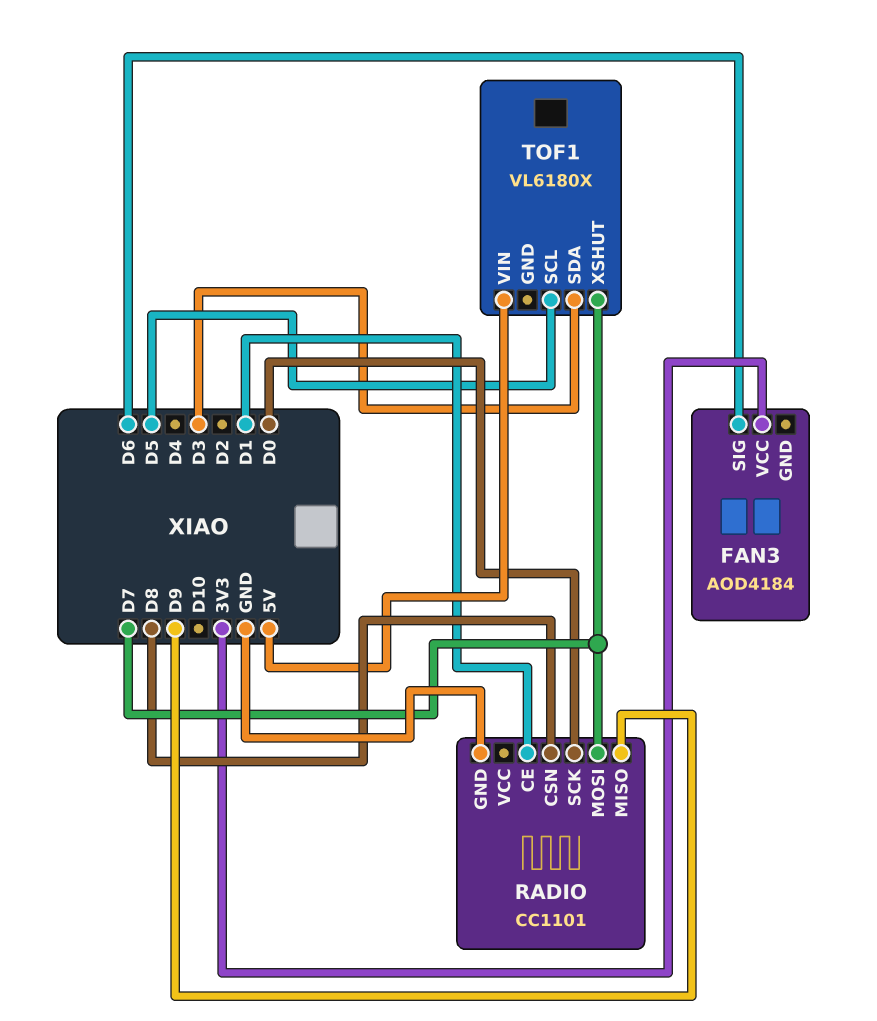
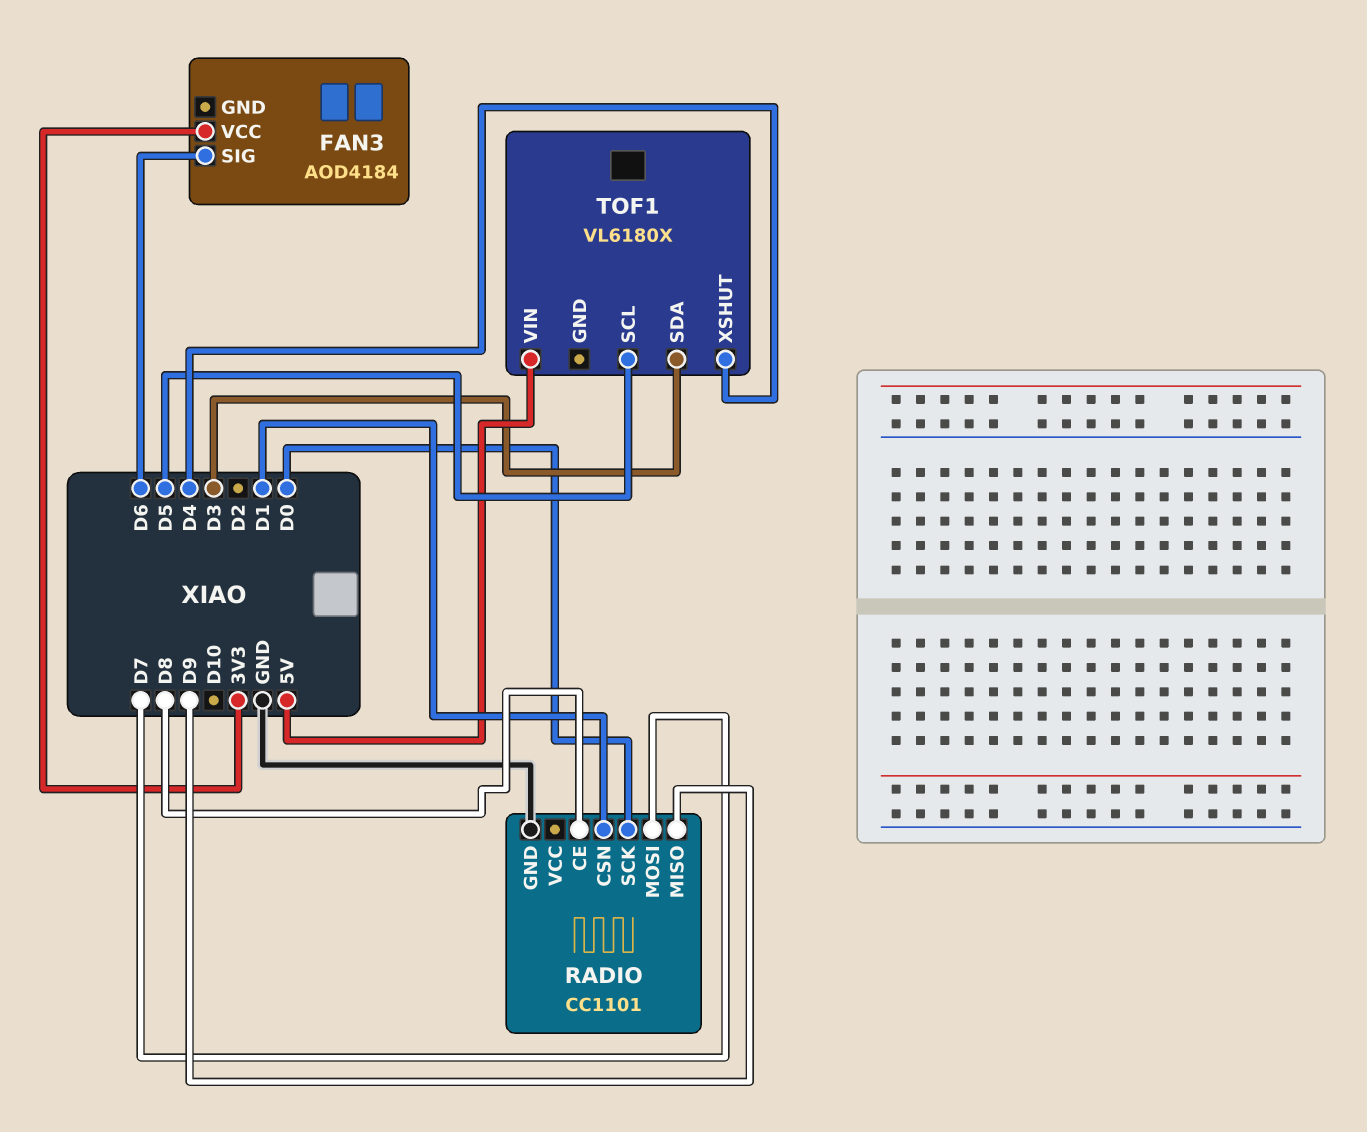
RADIO pin CE: D1 -> D8
RADIO pin CSN: D8 -> D1
TOF1 pin XSHUT: D7 -> D4

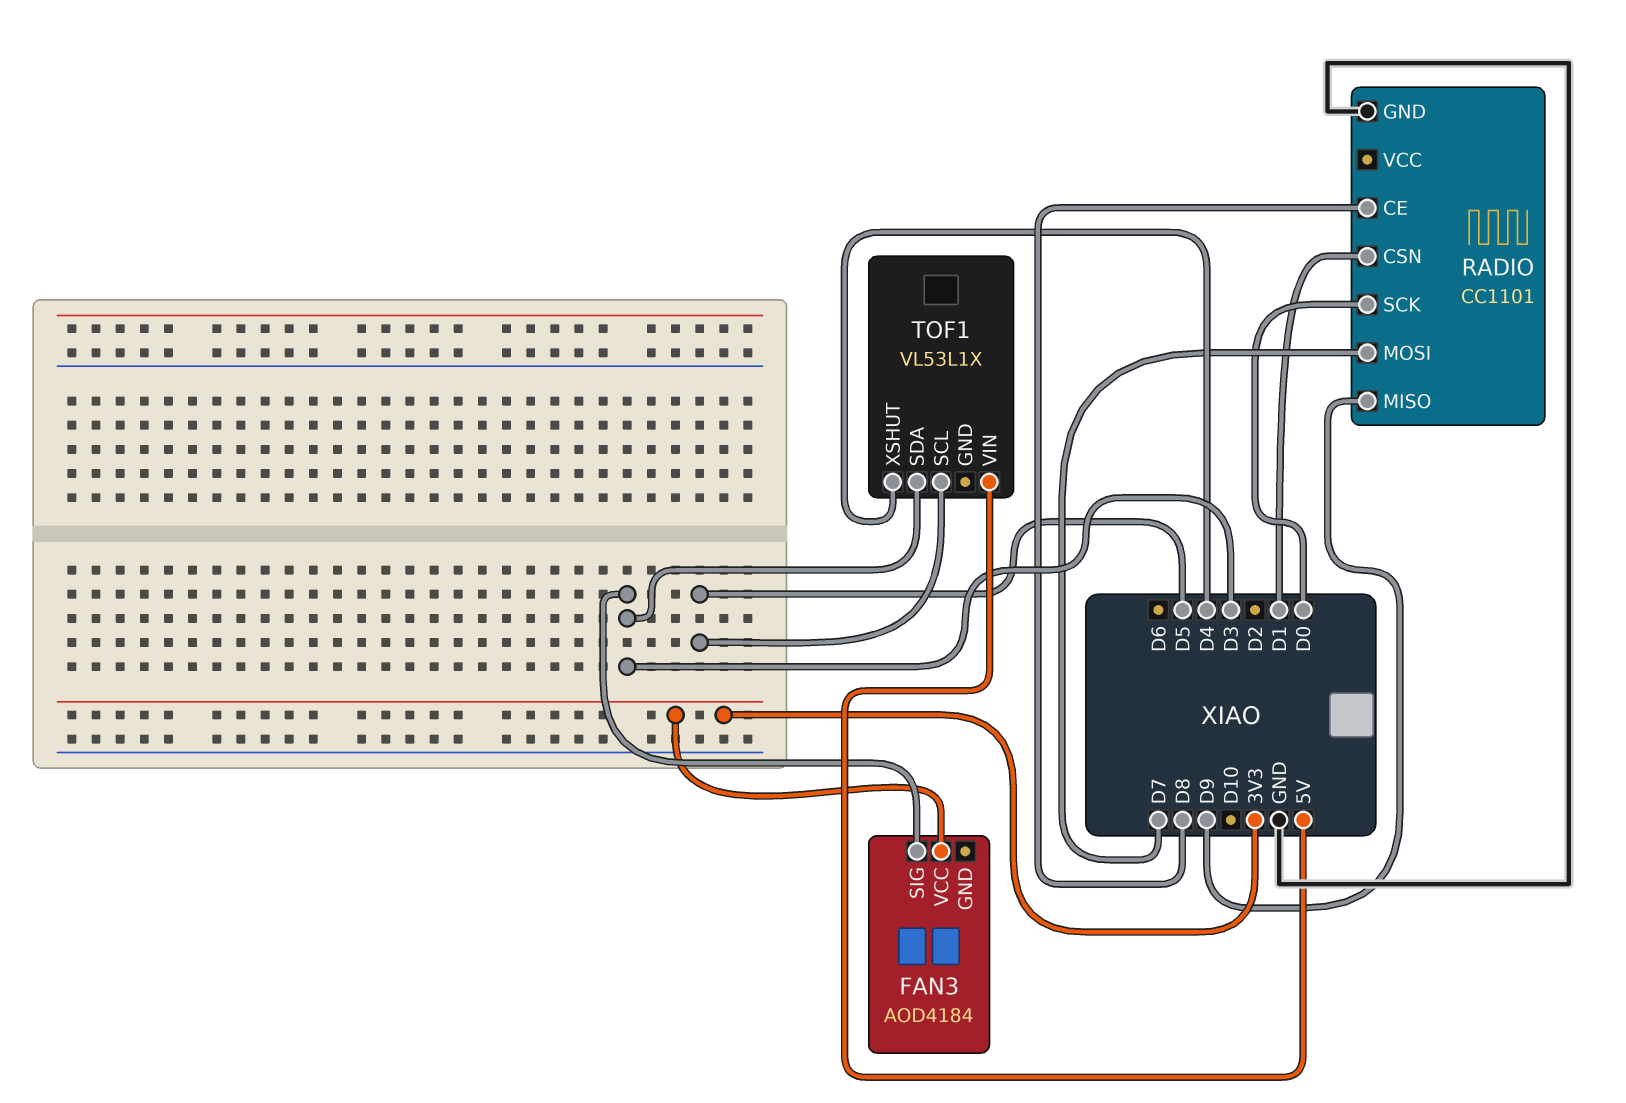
FAN3 pin SIG: D6 -> D3
TOF1: VL6180X -> VL53L1X

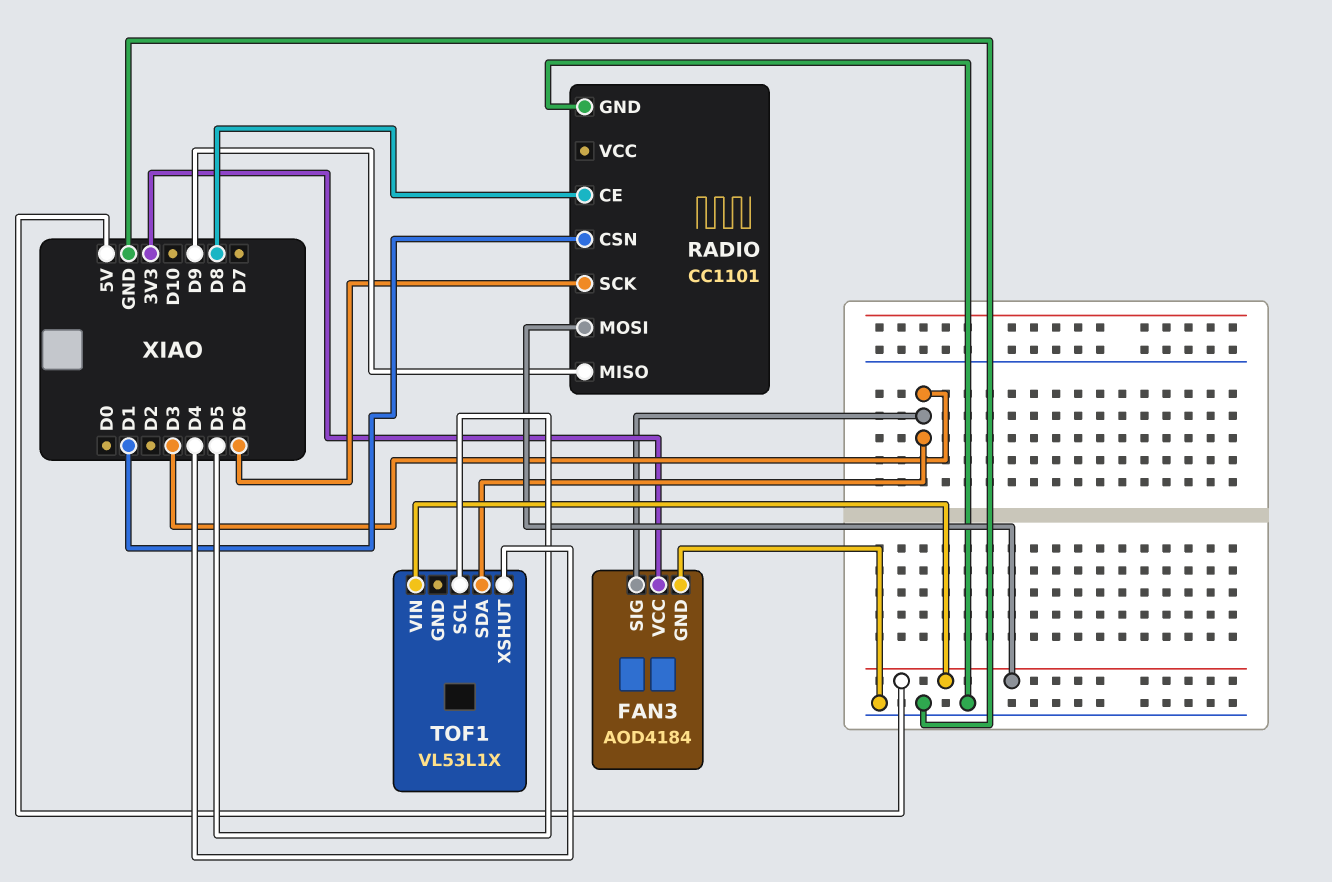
FAN3 pin GND: none -> GND
RADIO pin MOSI: D7 -> 5V
RADIO pin SCK: D0 -> D6

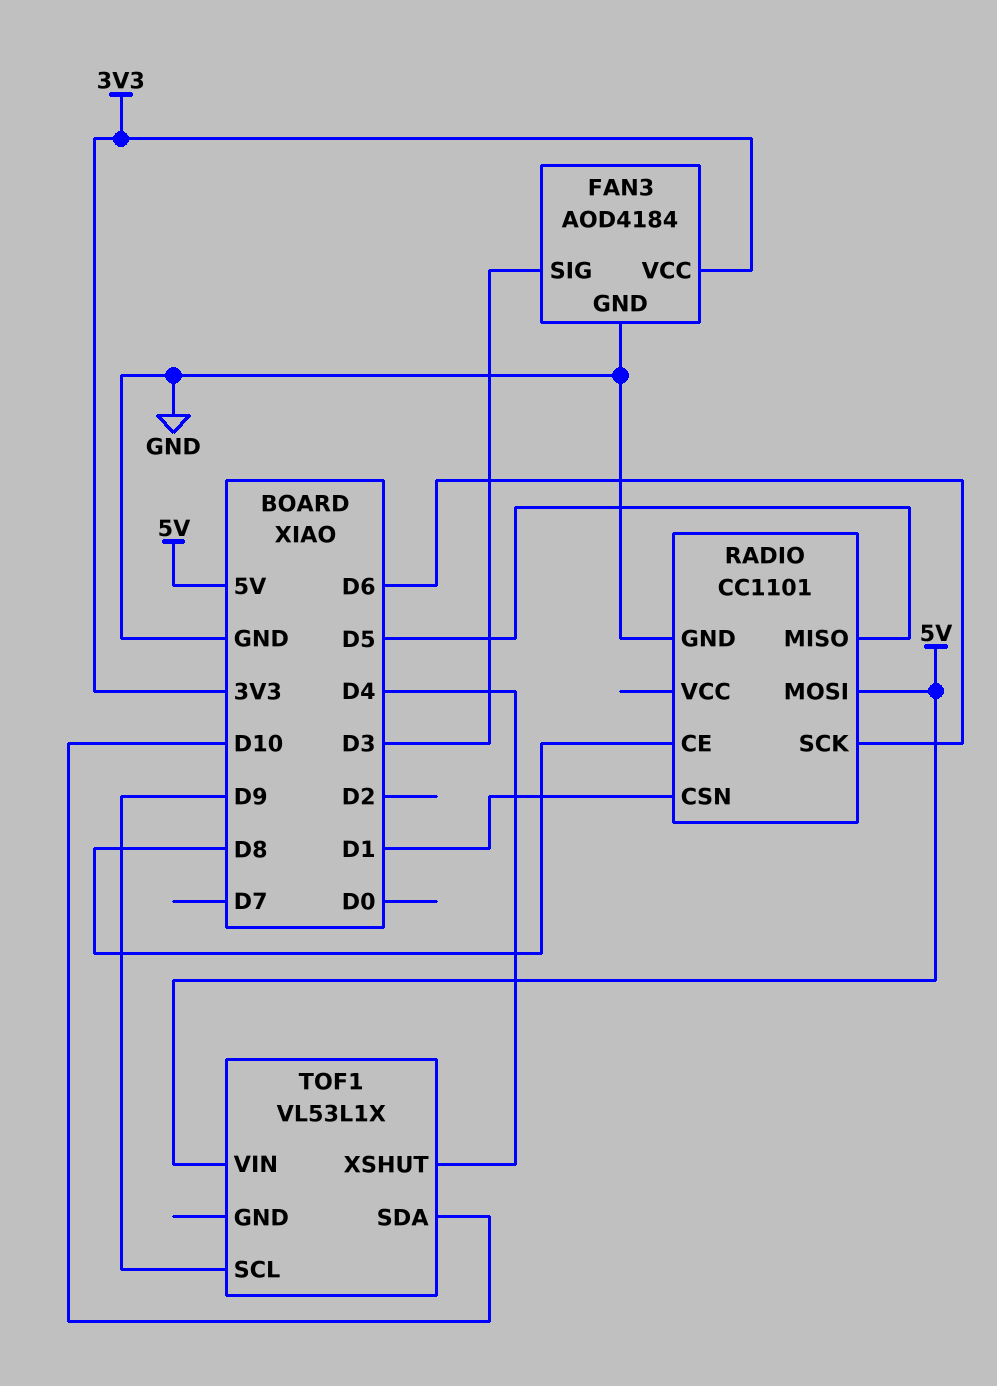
RADIO pin MISO: D9 -> D5
TOF1 pin SCL: D5 -> D9
TOF1 pin SDA: D3 -> D10

